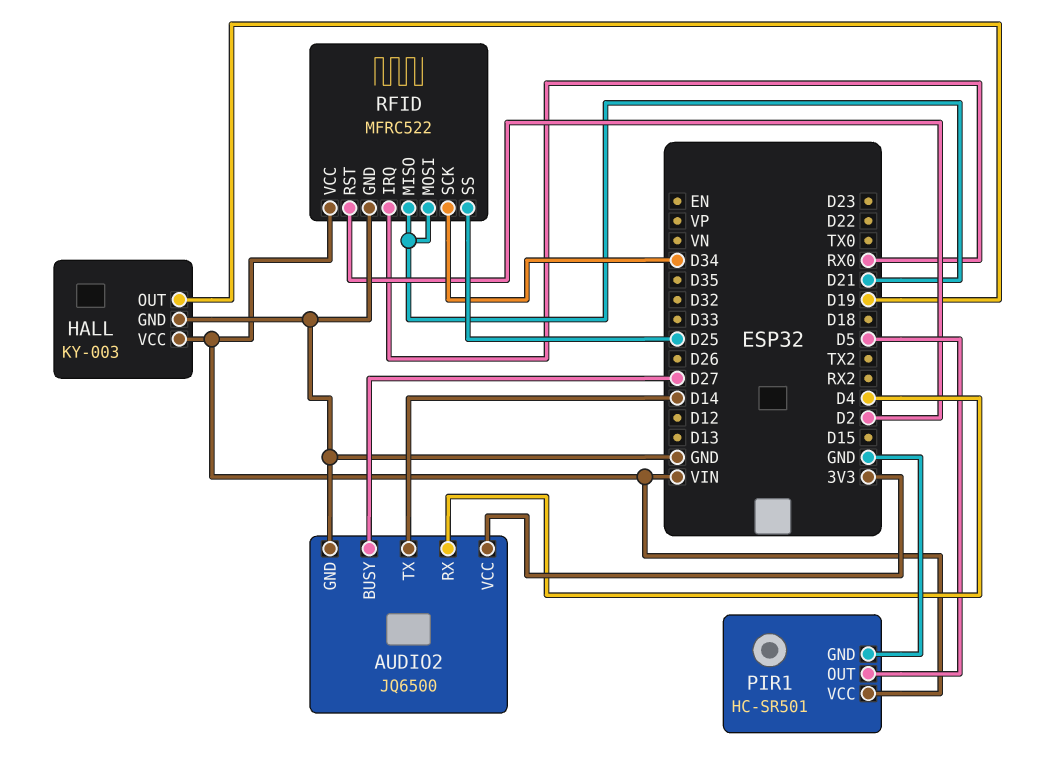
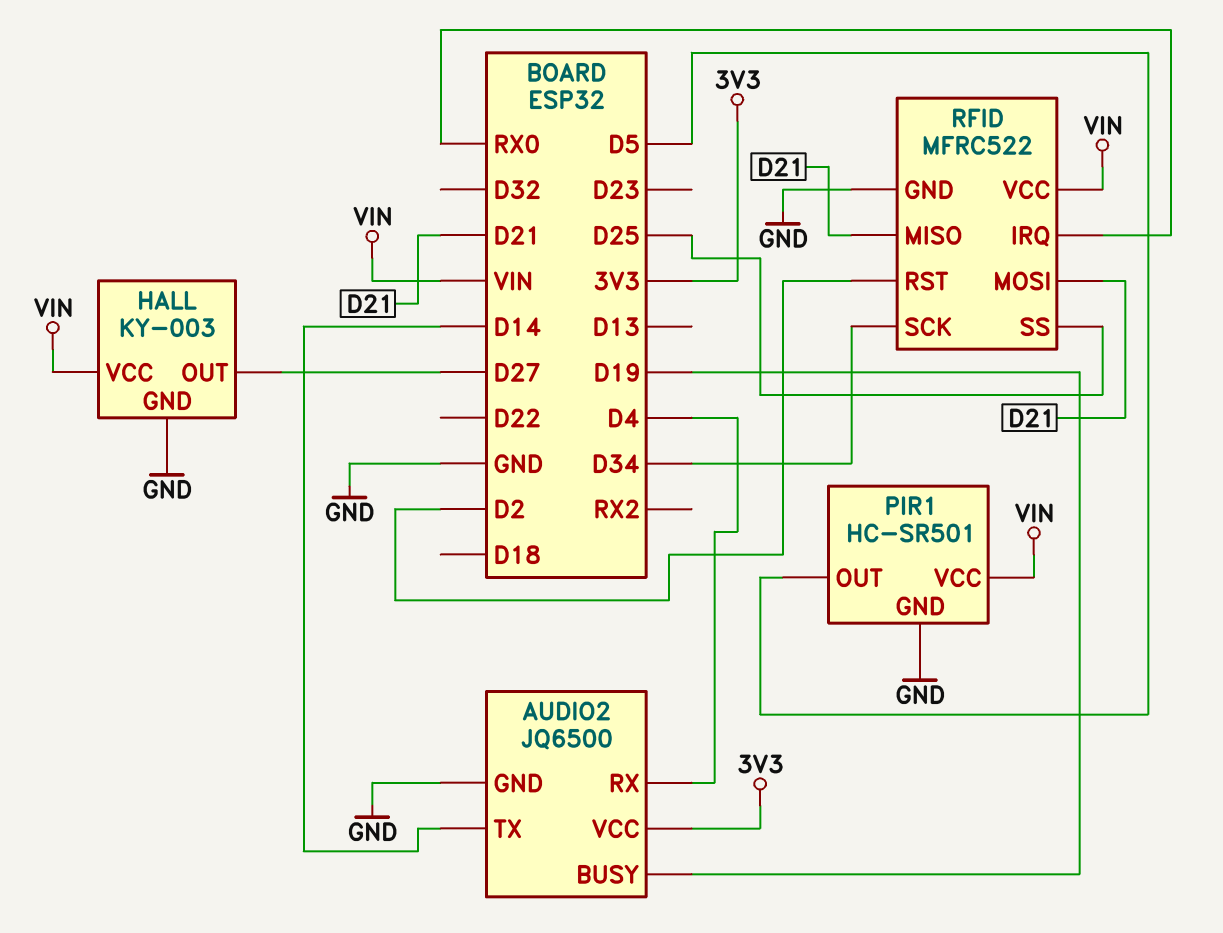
AUDIO2 pin BUSY: D27 -> D19
HALL pin OUT: D19 -> D27

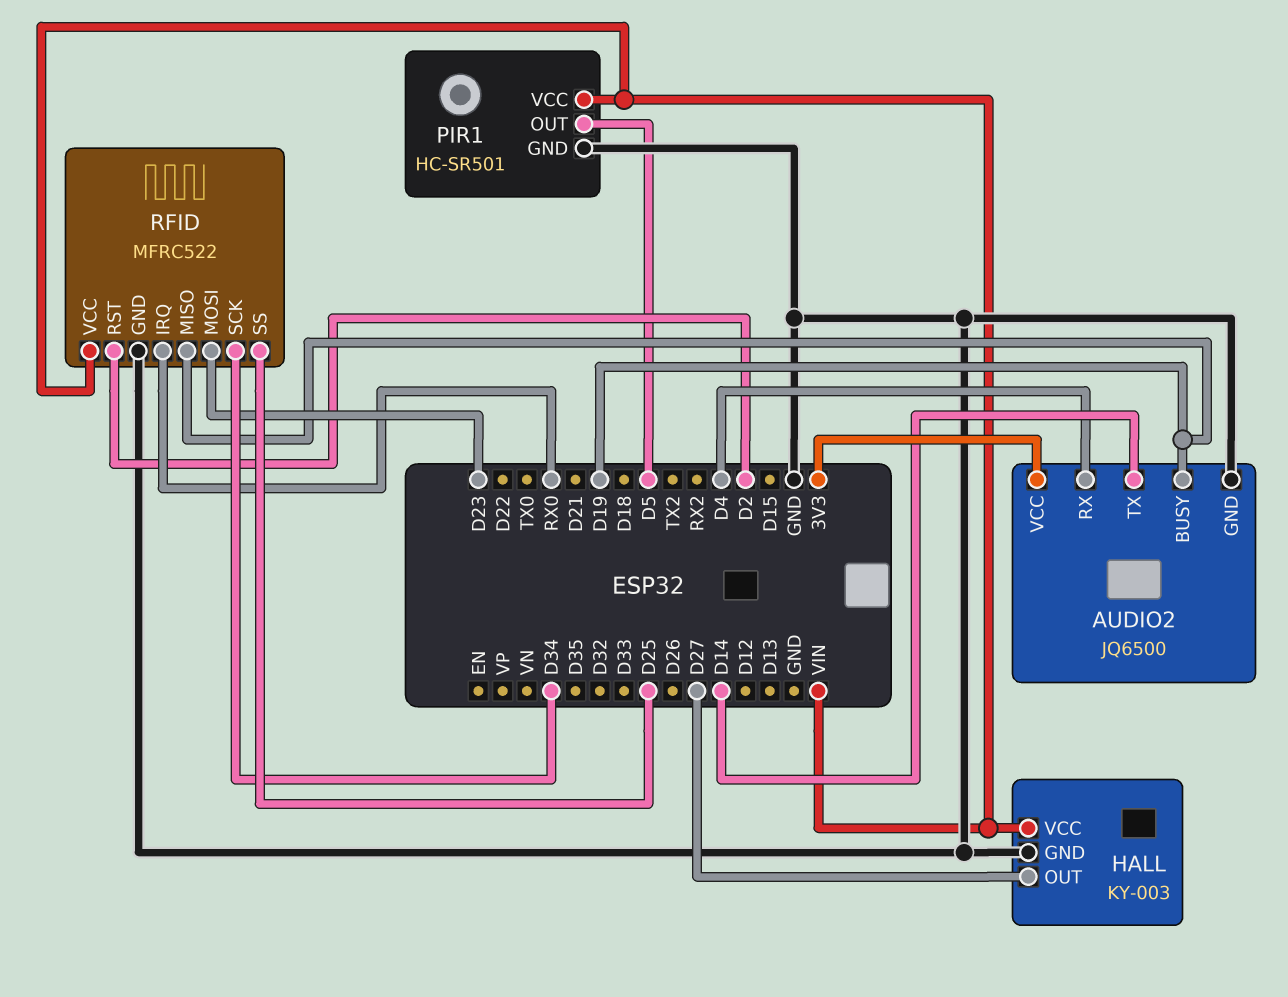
RFID pin MISO: D21 -> D19
RFID pin MOSI: D21 -> D23

